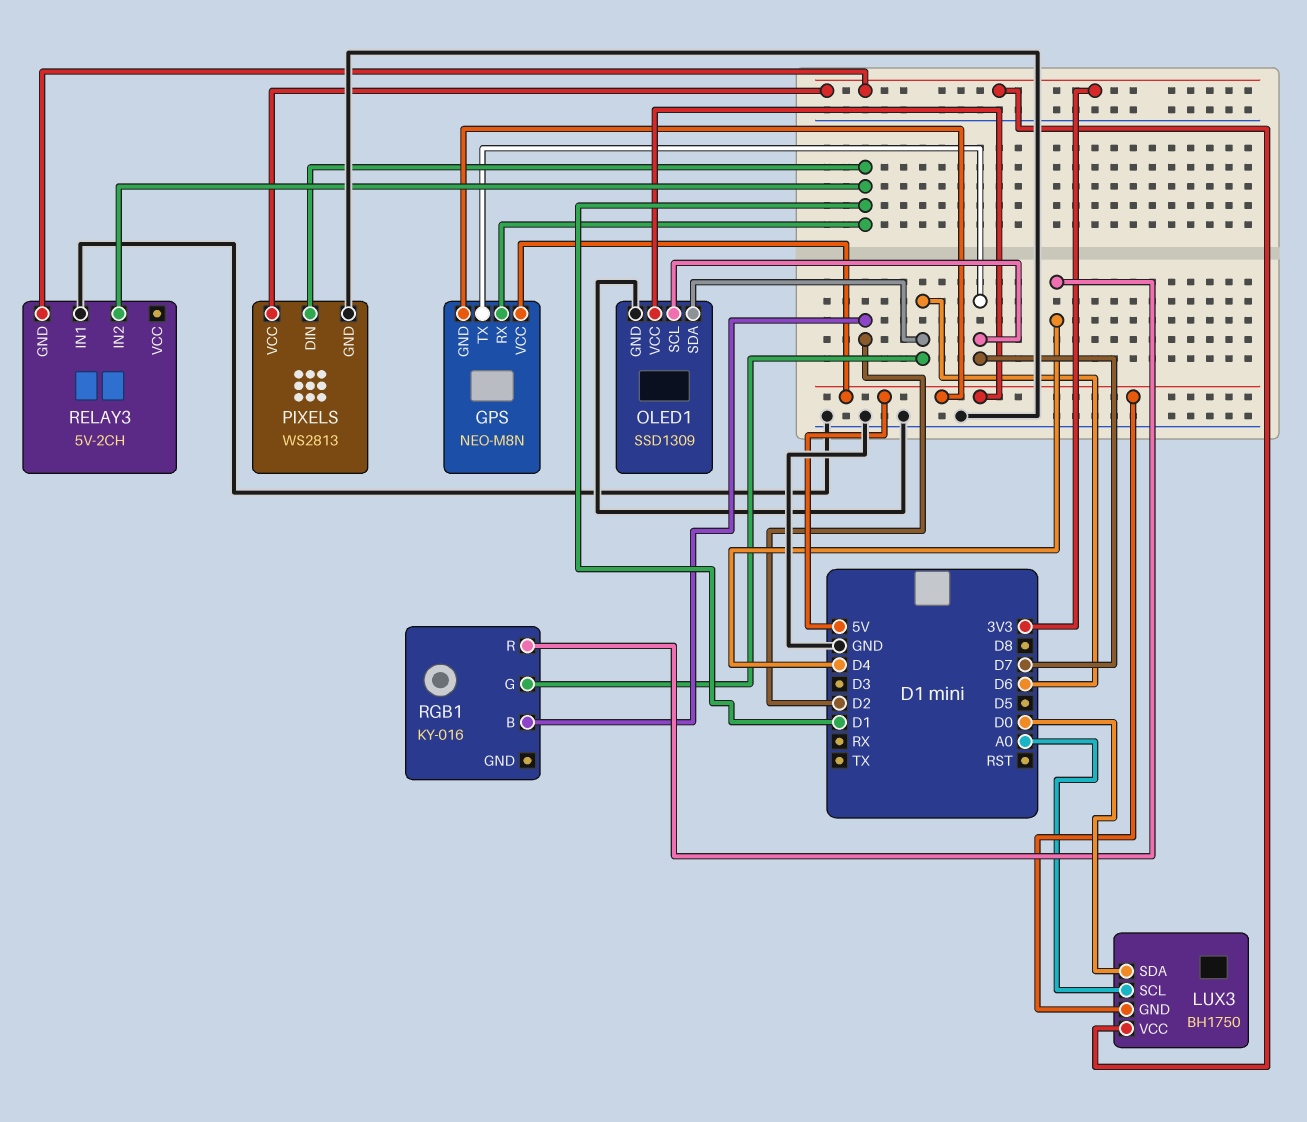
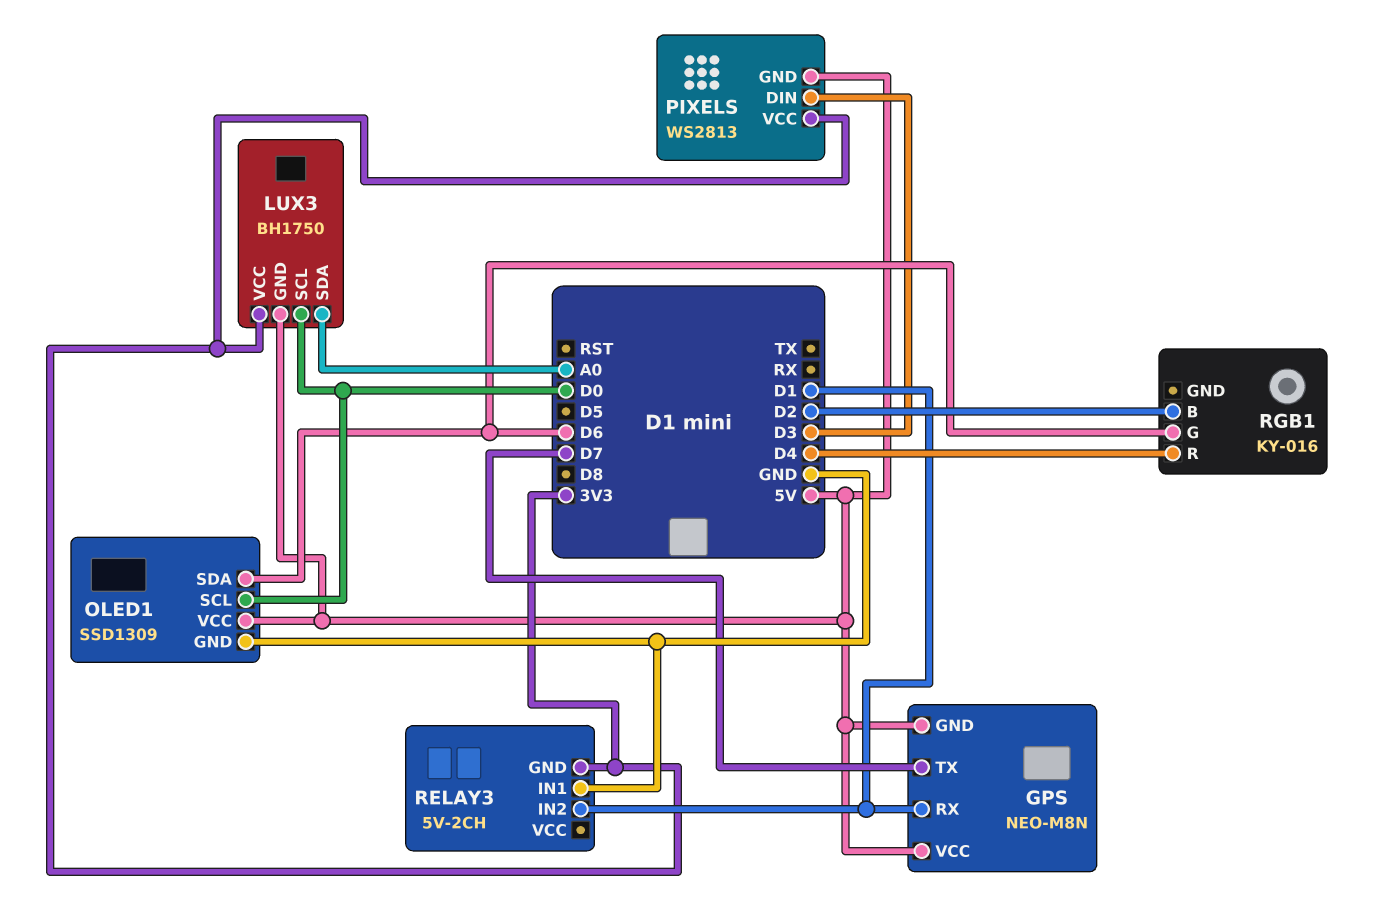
LUX3 pin SCL: A0 -> D0
LUX3 pin SDA: D0 -> A0
OLED1 pin SCL: D7 -> D0
PIXELS pin DIN: D1 -> D3
PIXELS pin GND: GND -> 5V

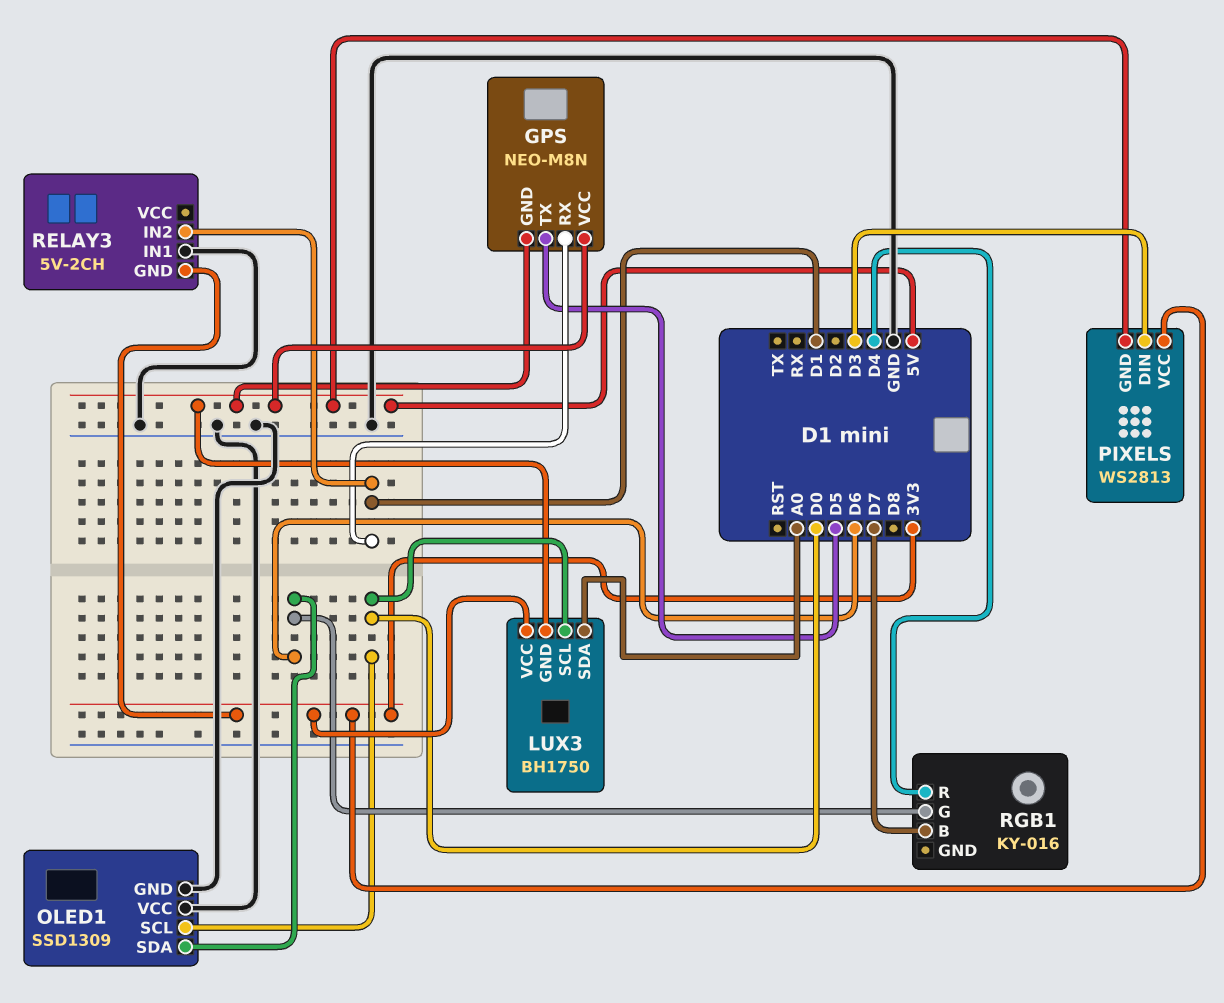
GPS pin TX: D7 -> D5
OLED1 pin VCC: 5V -> GND
RGB1 pin B: D2 -> D7

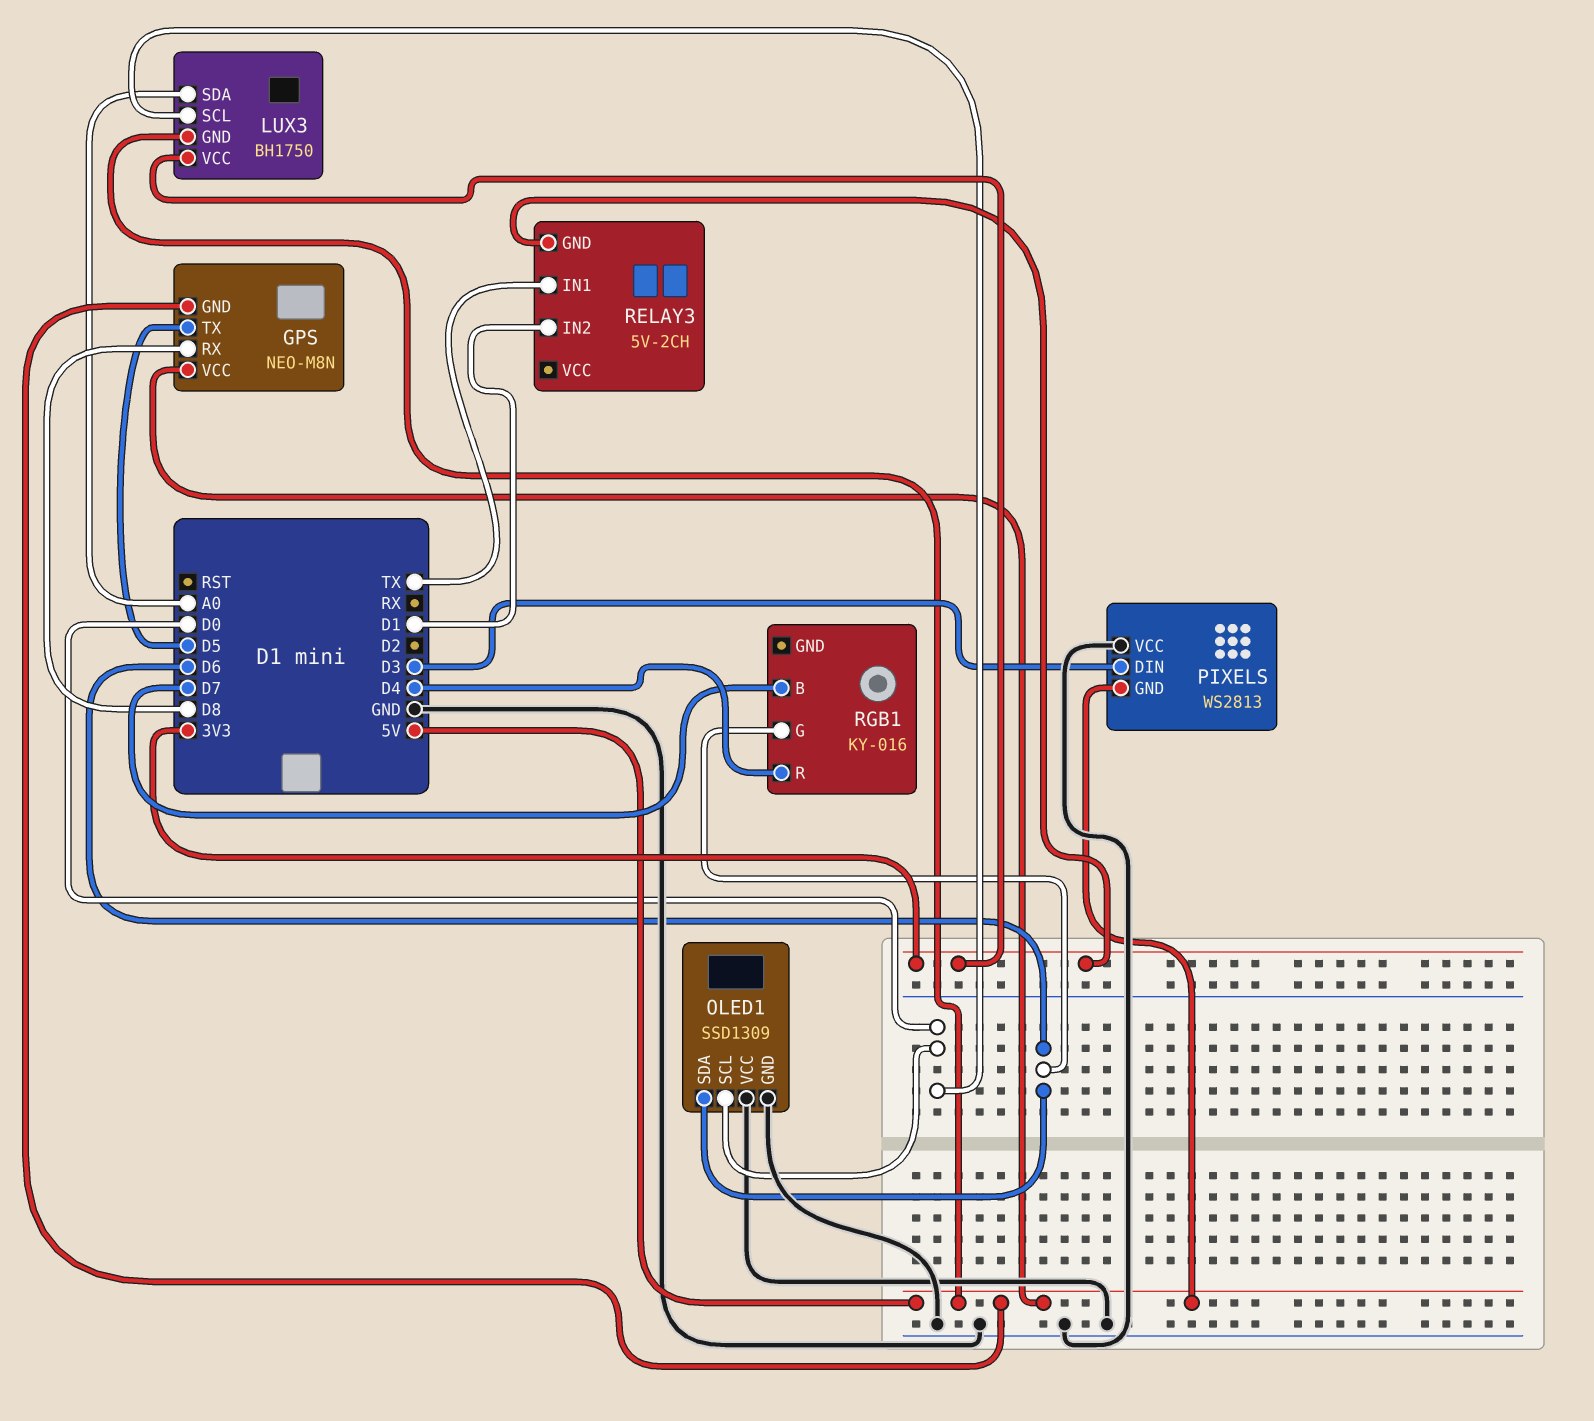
GPS pin RX: D1 -> D8
PIXELS pin VCC: 3V3 -> GND
RELAY3 pin IN1: GND -> TX

